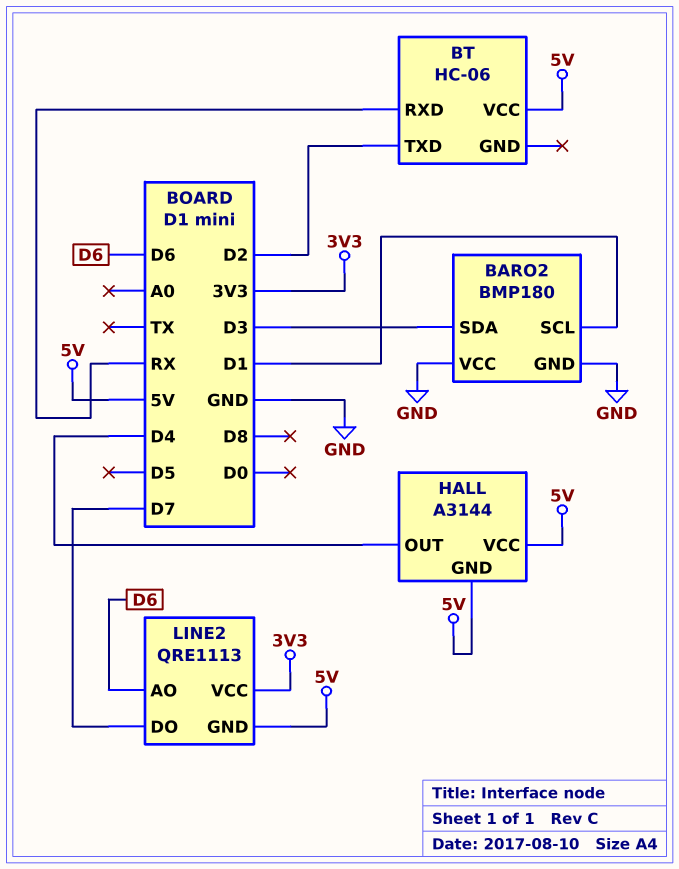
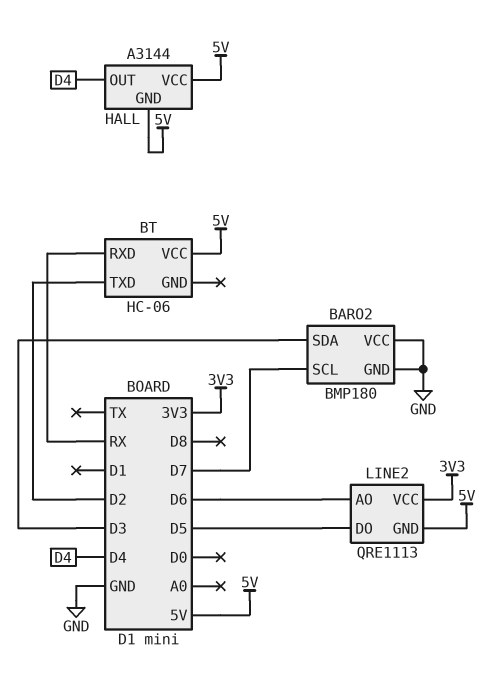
BARO2 pin SCL: D1 -> D7
LINE2 pin DO: D7 -> D5

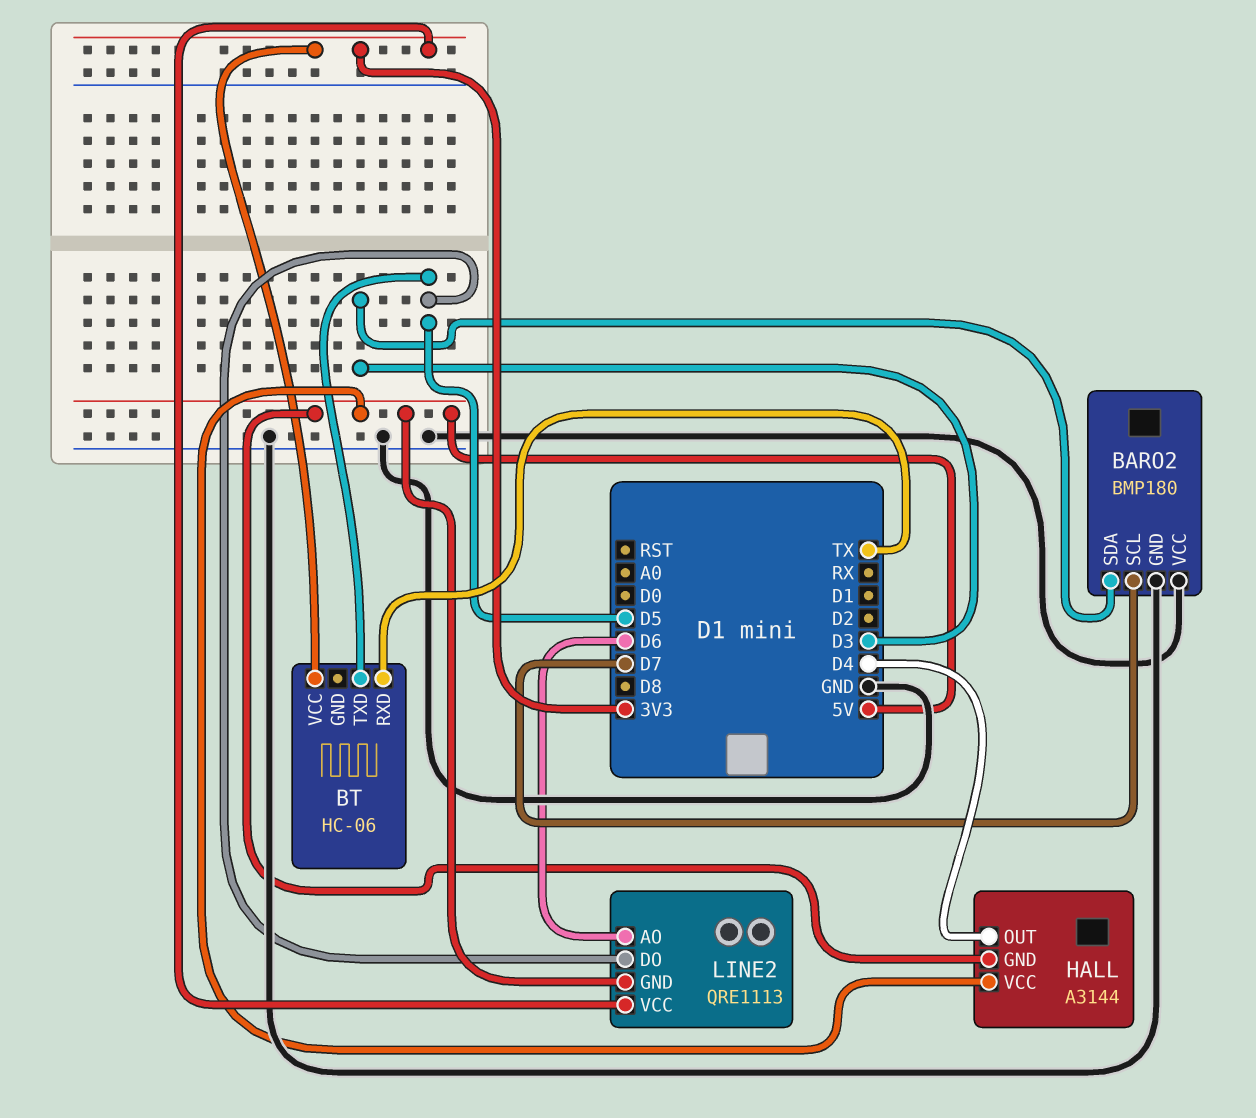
BT pin RXD: RX -> TX
BT pin TXD: D2 -> D5
BT pin VCC: 5V -> 3V3

